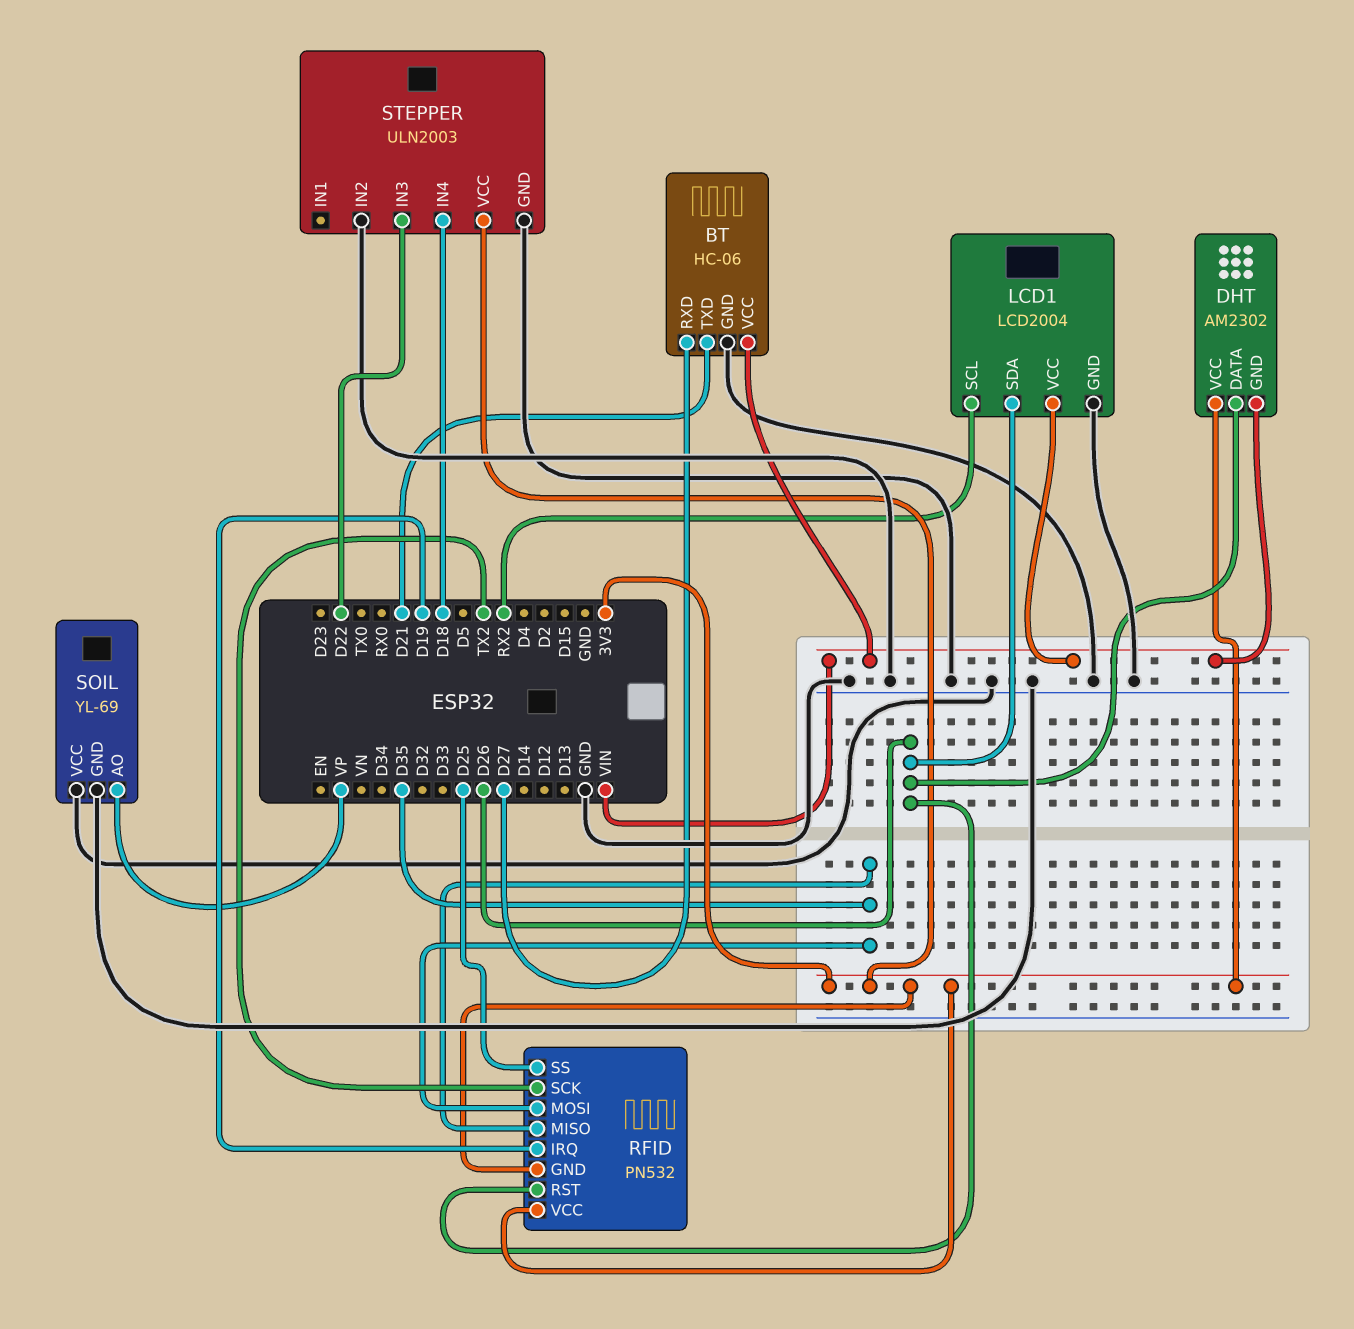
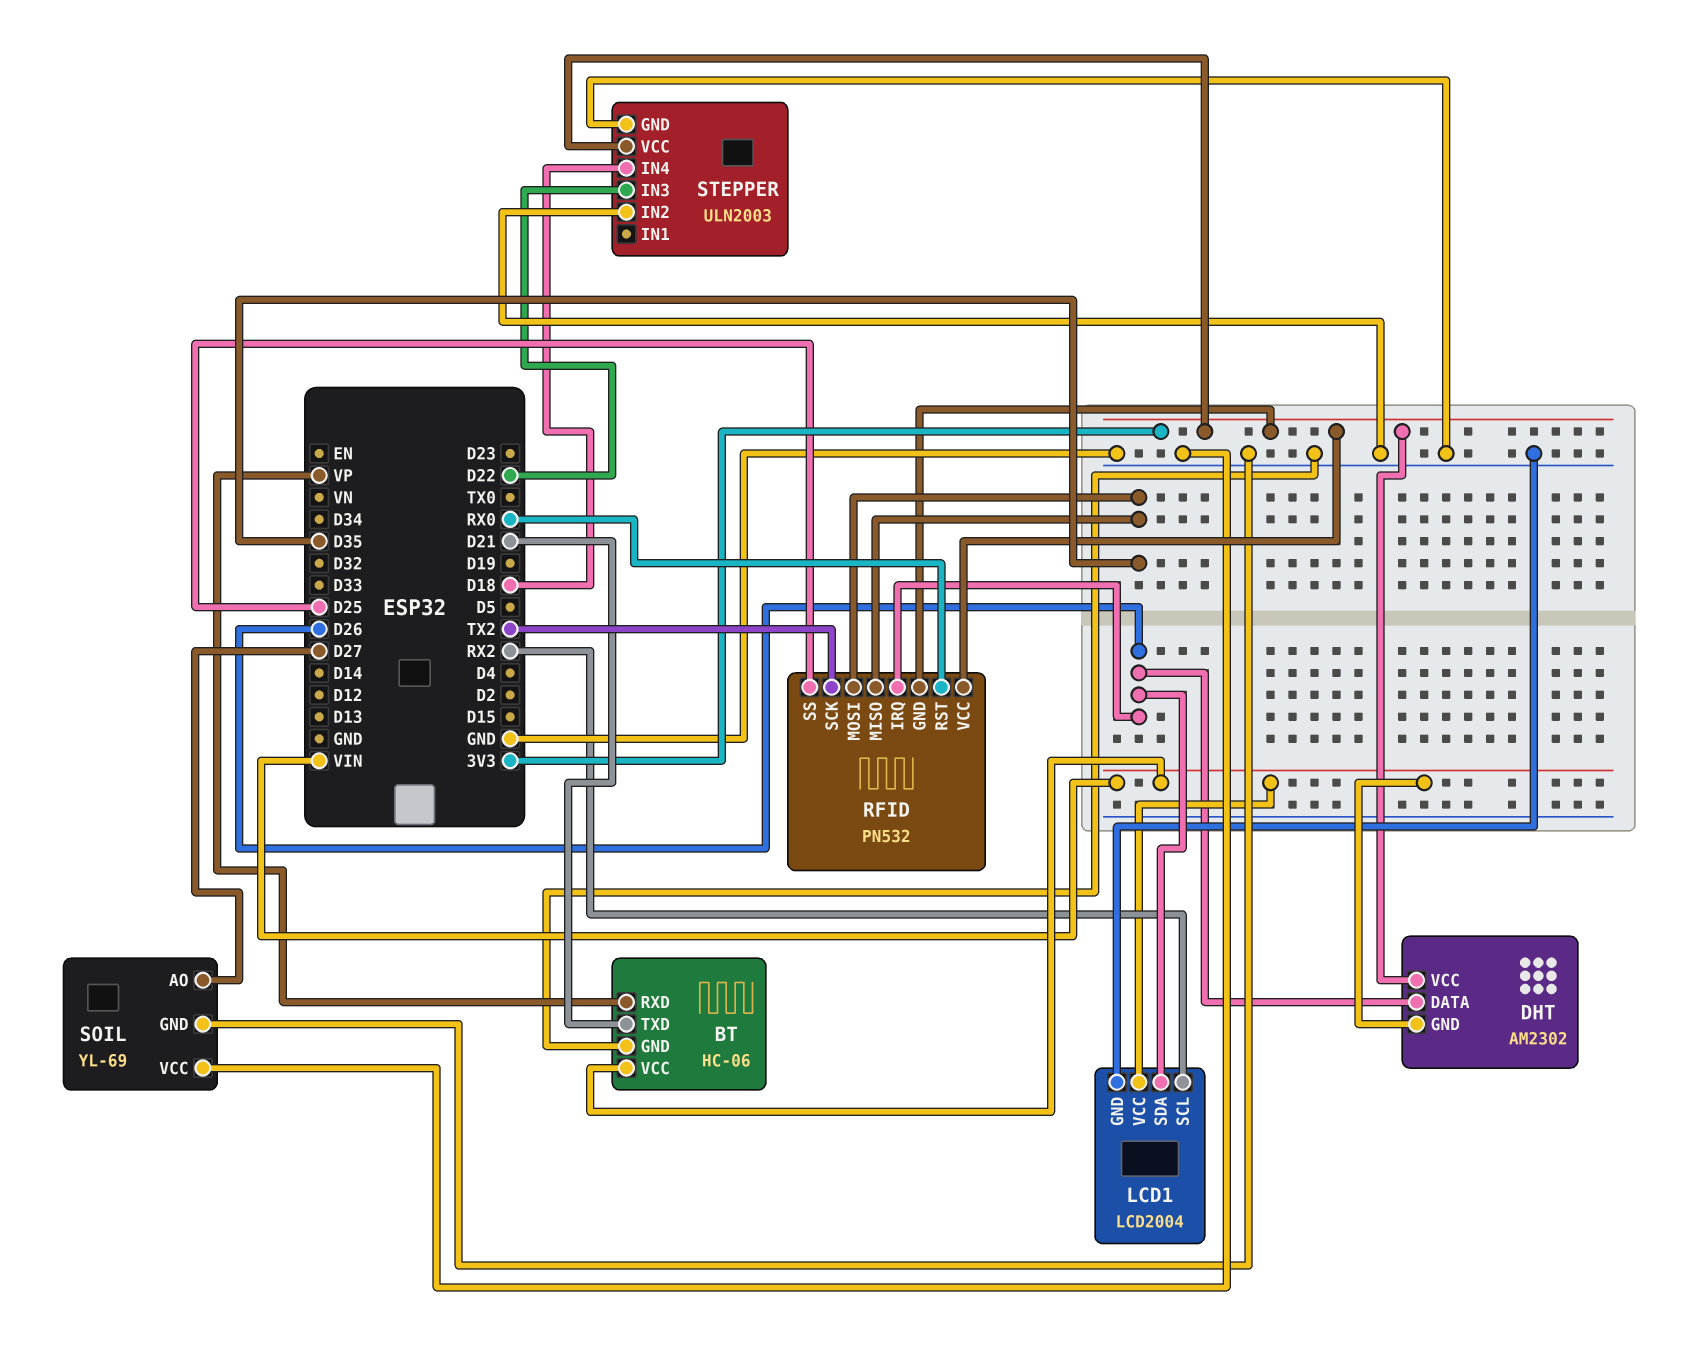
BT pin RXD: D27 -> VP
RFID pin IRQ: D19 -> D26
RFID pin RST: D26 -> RX0
SOIL pin AO: VP -> D27

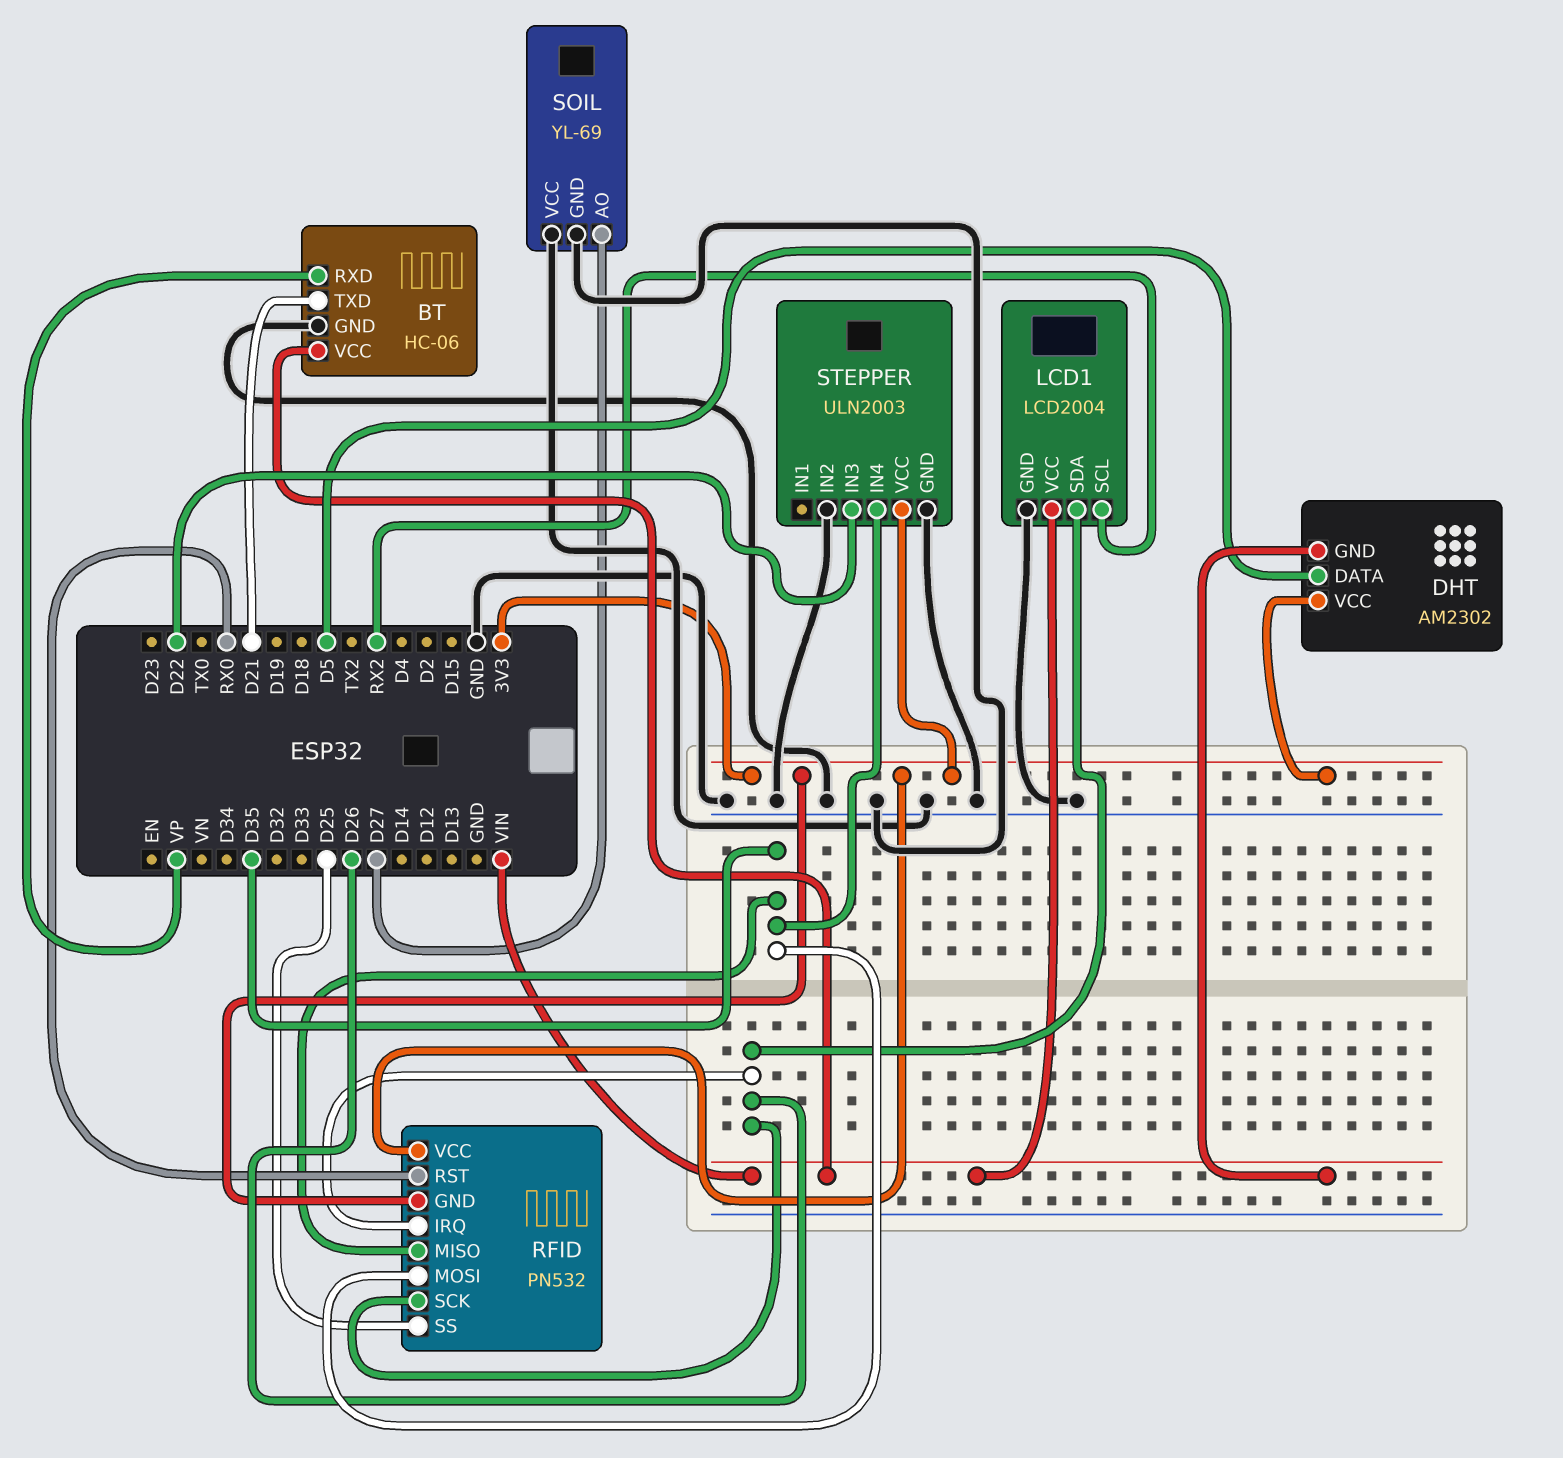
DHT pin DATA: D26 -> D5
RFID pin SCK: TX2 -> D26
STEPPER pin IN4: D18 -> D35

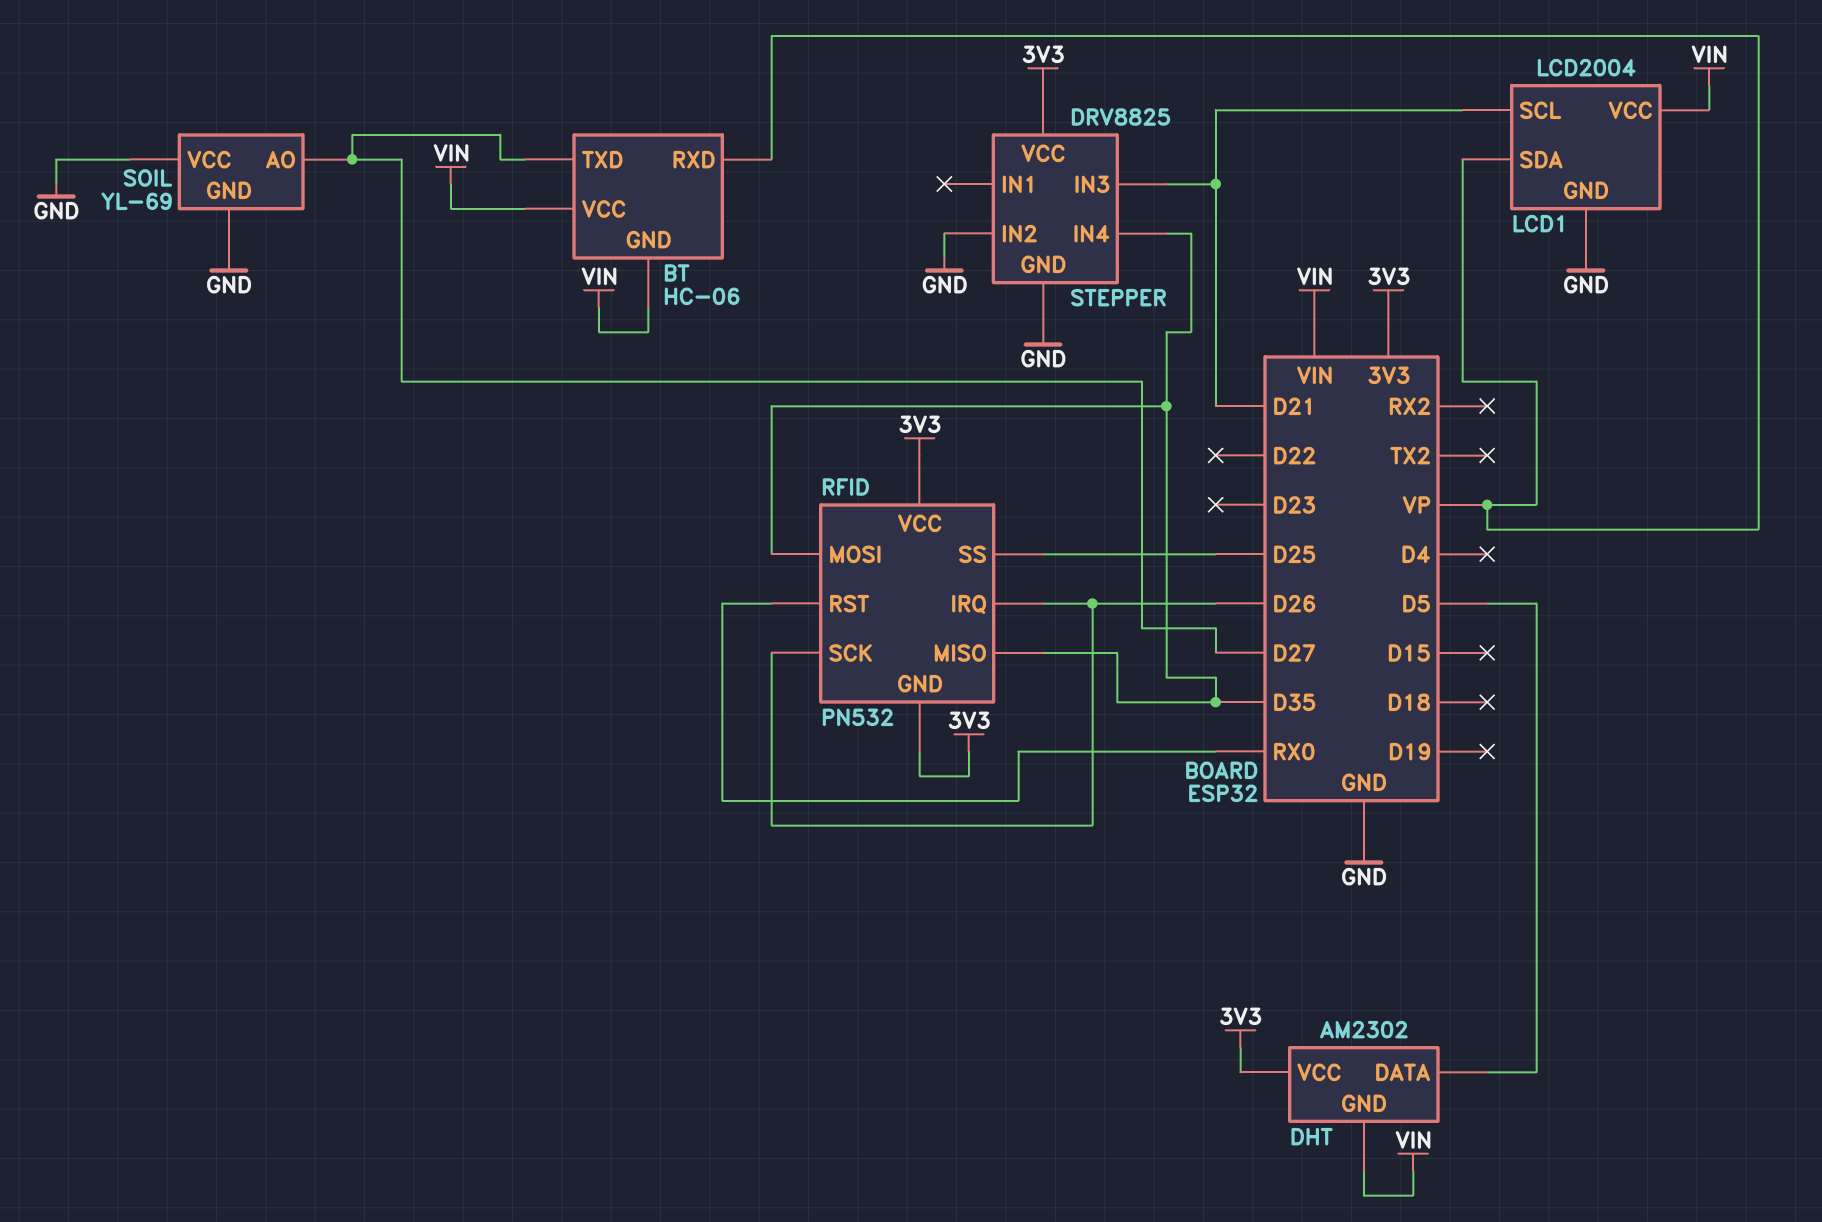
BT pin GND: GND -> VIN
BT pin TXD: D21 -> D27
LCD1 pin SCL: RX2 -> D21
LCD1 pin SDA: D26 -> VP
STEPPER: ULN2003 -> DRV8825
STEPPER pin IN3: D22 -> D21

